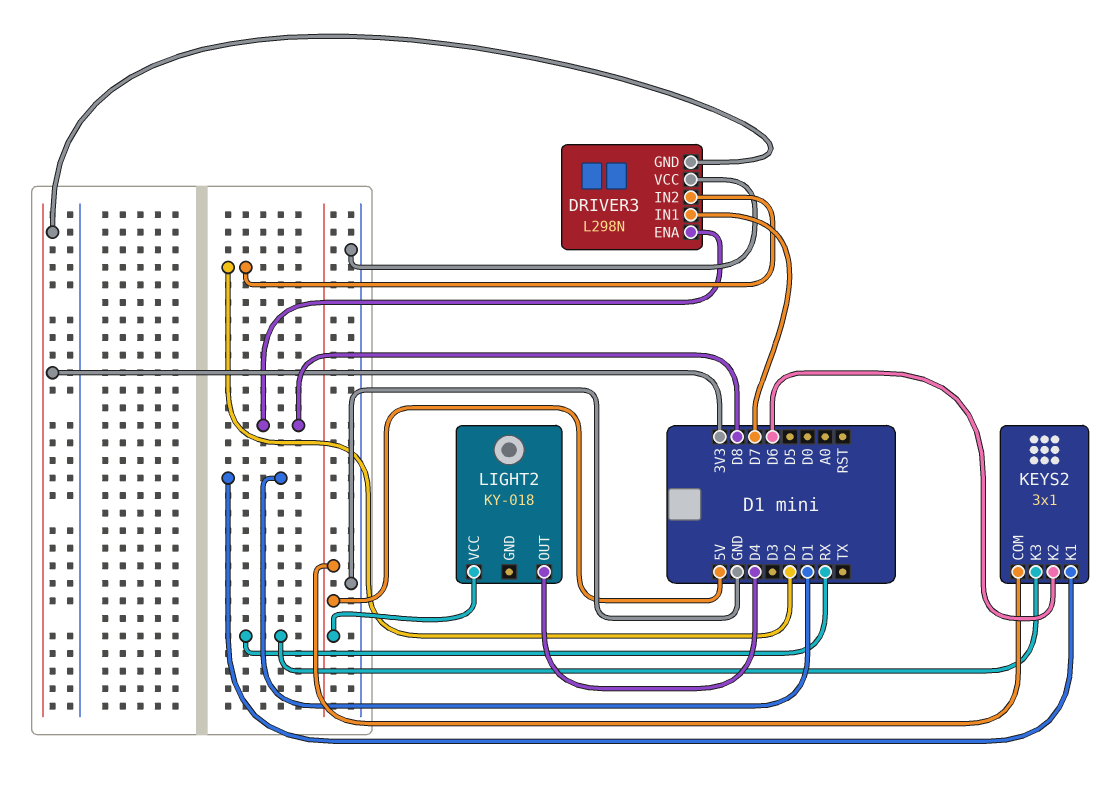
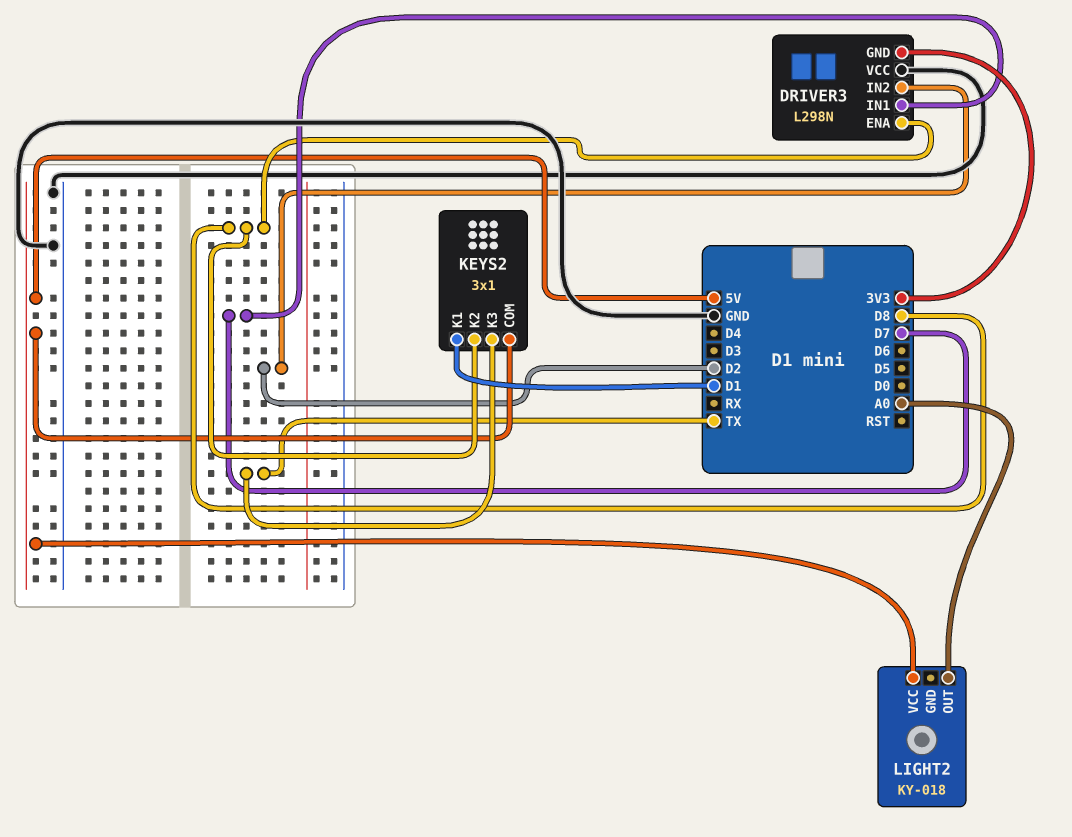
KEYS2 pin K2: D6 -> D8
KEYS2 pin K3: RX -> TX
LIGHT2 pin OUT: D4 -> A0

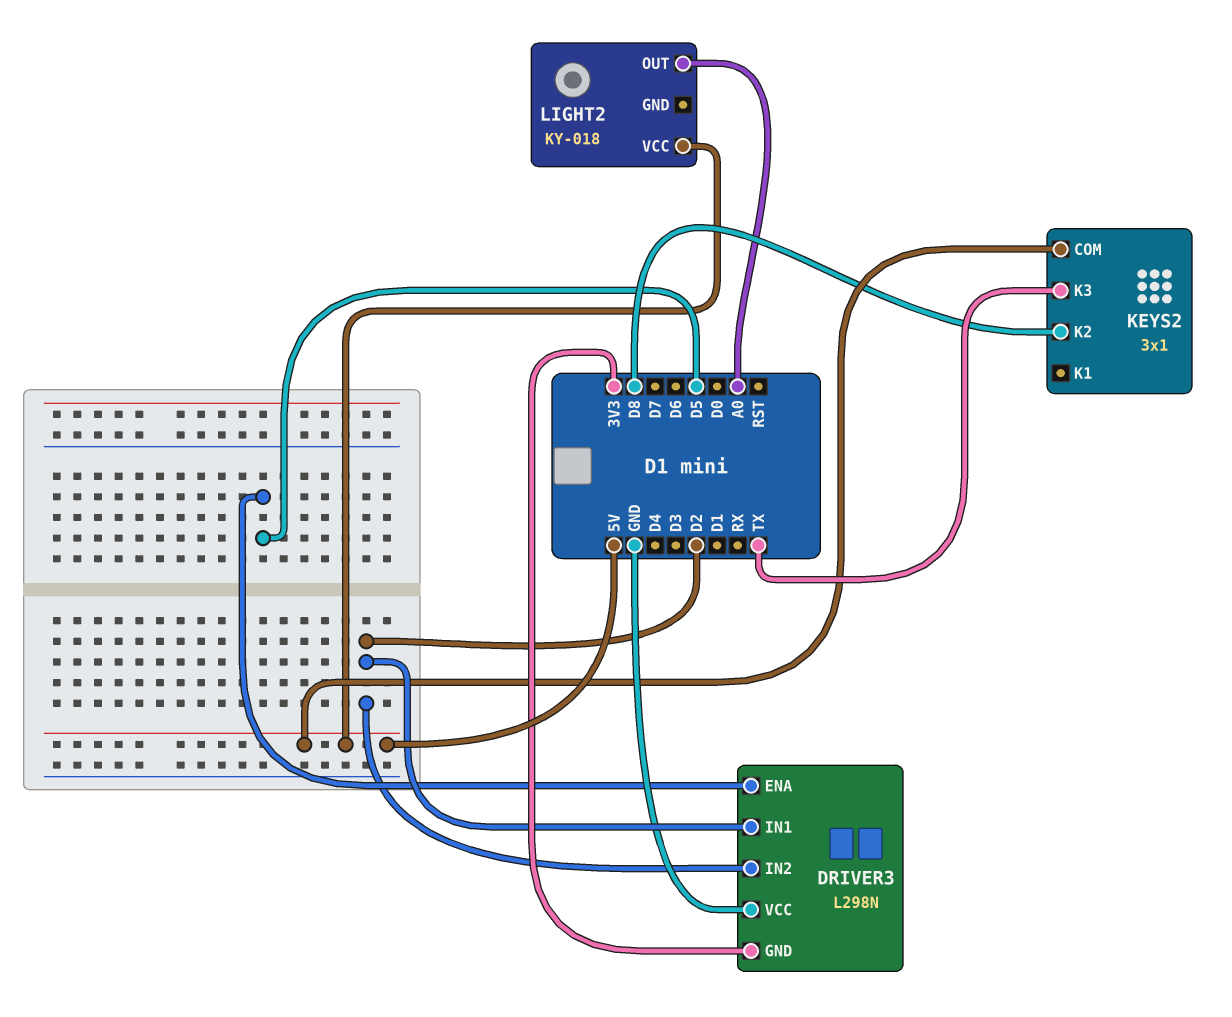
DRIVER3 pin ENA: D8 -> D5
DRIVER3 pin IN1: D7 -> D2
KEYS2 pin K1: D1 -> none

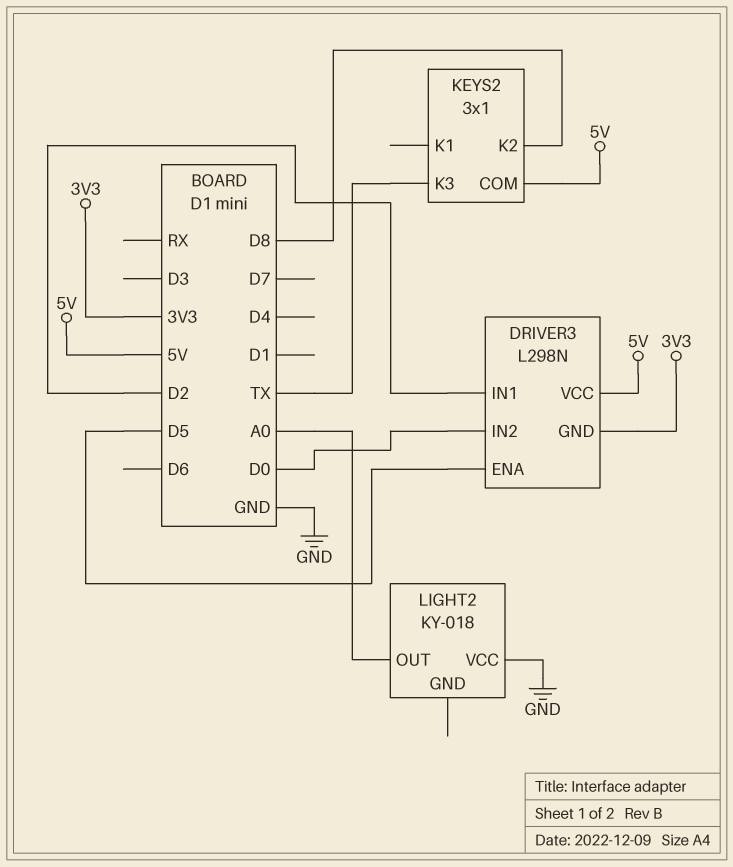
DRIVER3 pin IN2: D2 -> D0
DRIVER3 pin VCC: GND -> 5V
LIGHT2 pin VCC: 5V -> GND

